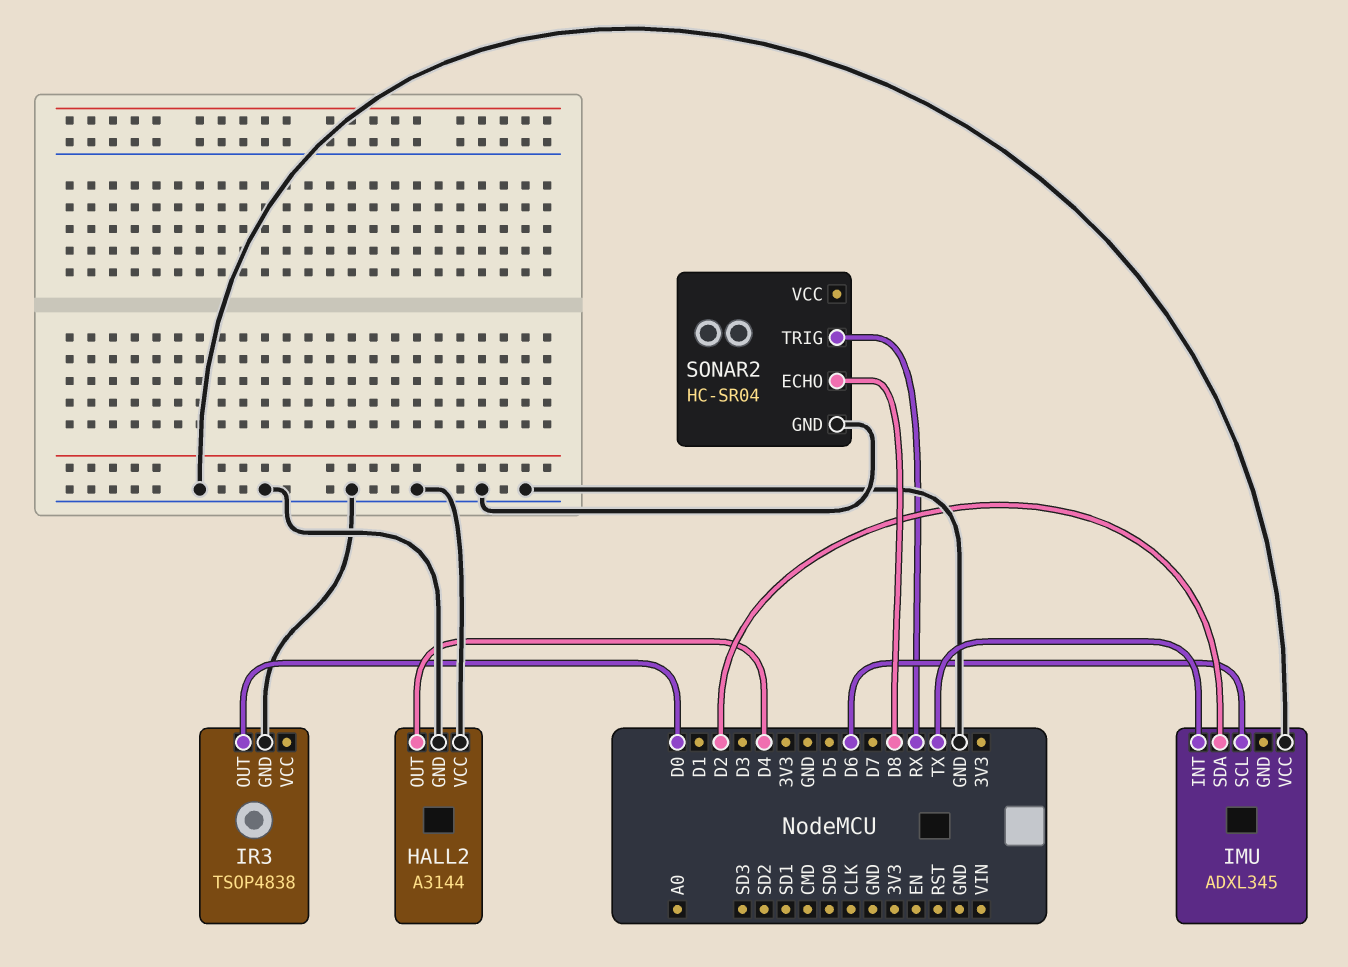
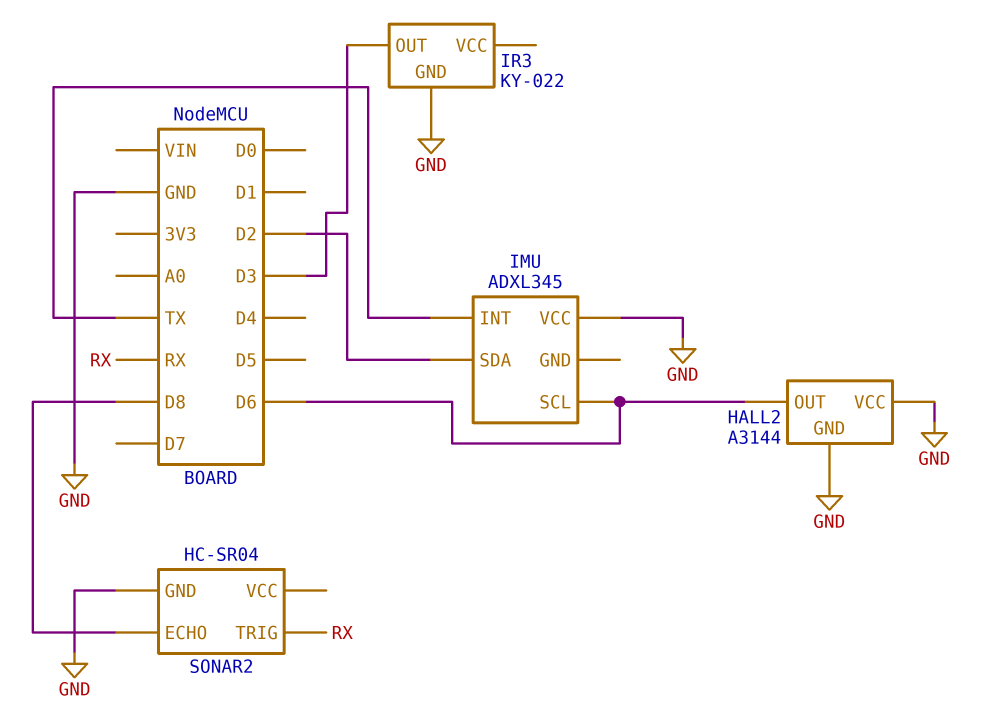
HALL2 pin OUT: D4 -> D6
IR3: TSOP4838 -> KY-022
IR3 pin OUT: D0 -> D3

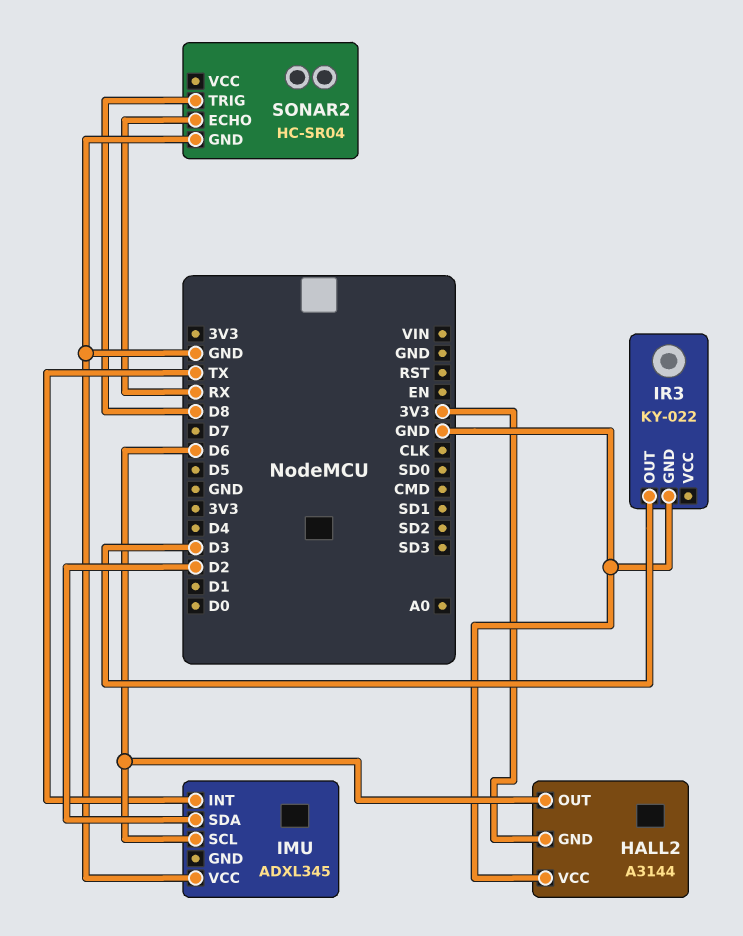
HALL2 pin GND: GND -> 3V3
SONAR2 pin ECHO: D8 -> RX
SONAR2 pin TRIG: RX -> D8

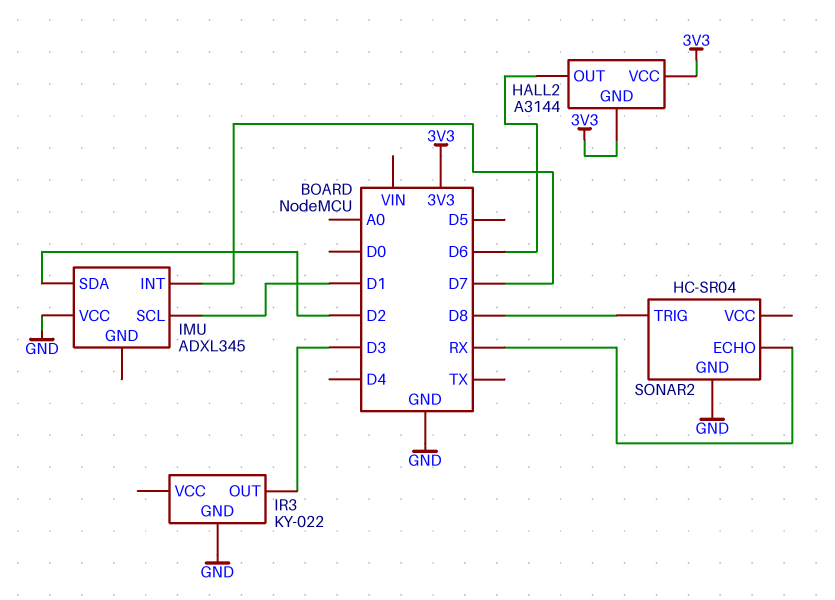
HALL2 pin VCC: GND -> 3V3
IMU pin INT: TX -> D7
IMU pin SCL: D6 -> D1

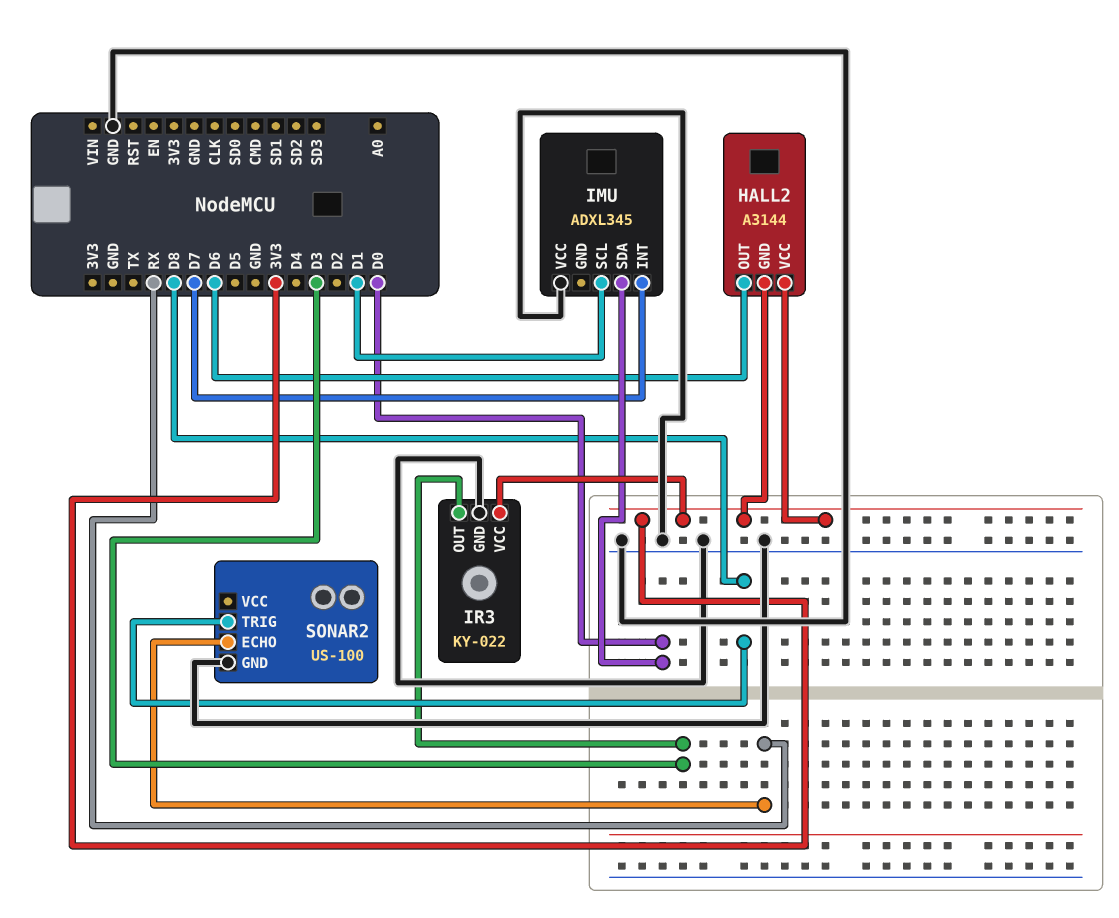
IMU pin SDA: D2 -> D0
IR3 pin VCC: none -> 3V3
SONAR2: HC-SR04 -> US-100

